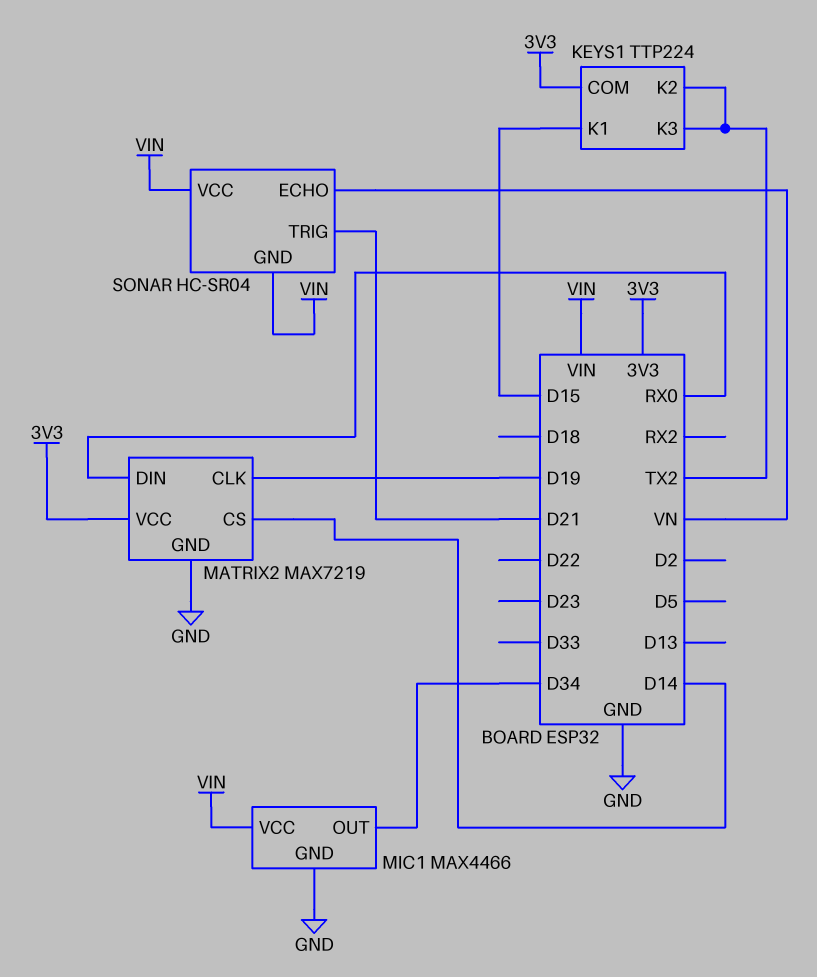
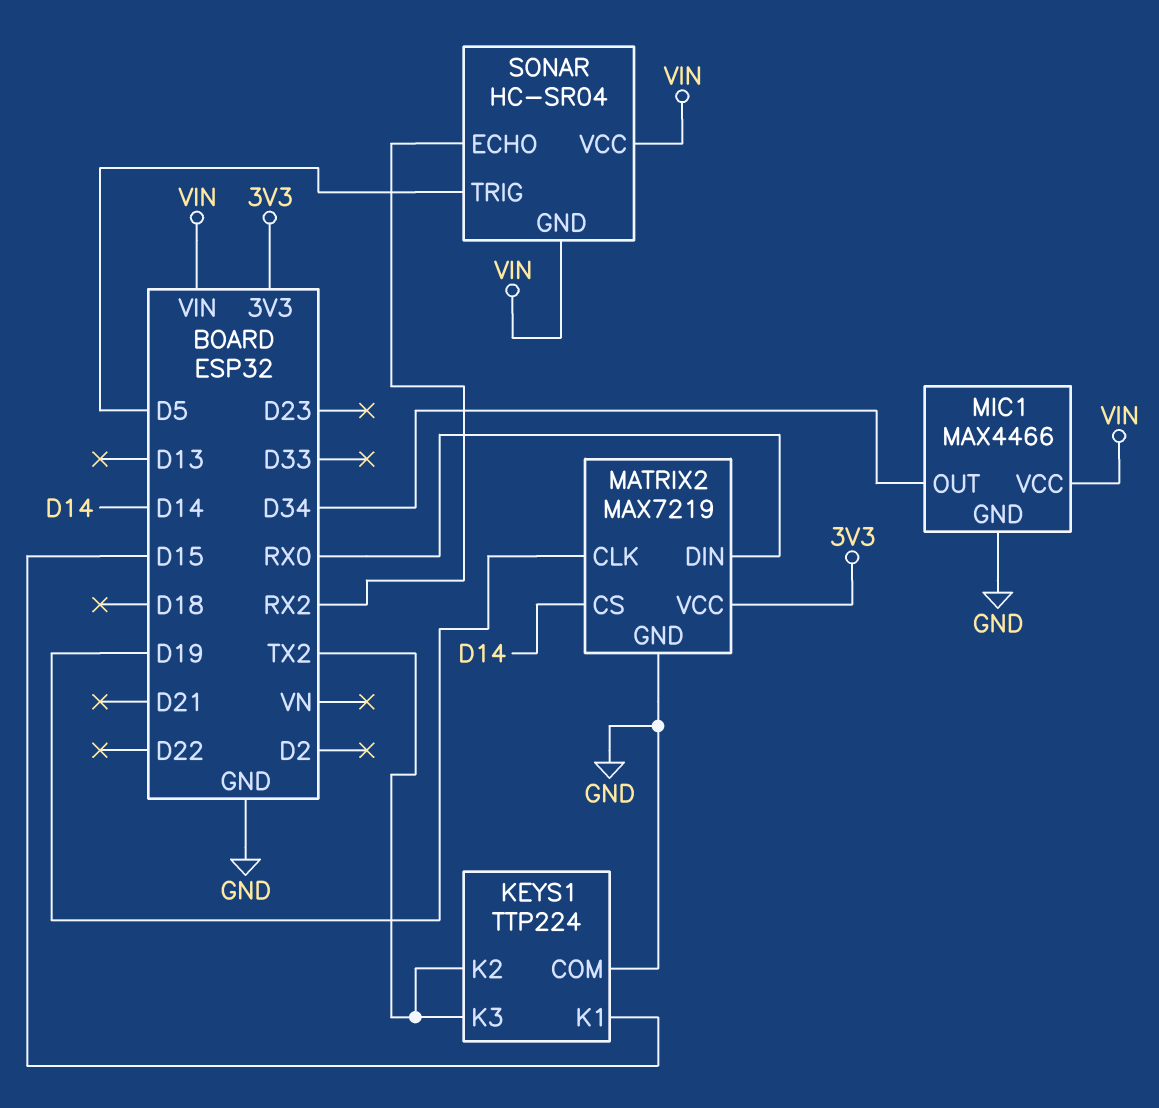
KEYS1 pin COM: 3V3 -> GND
SONAR pin ECHO: VN -> RX2
SONAR pin TRIG: D21 -> D5

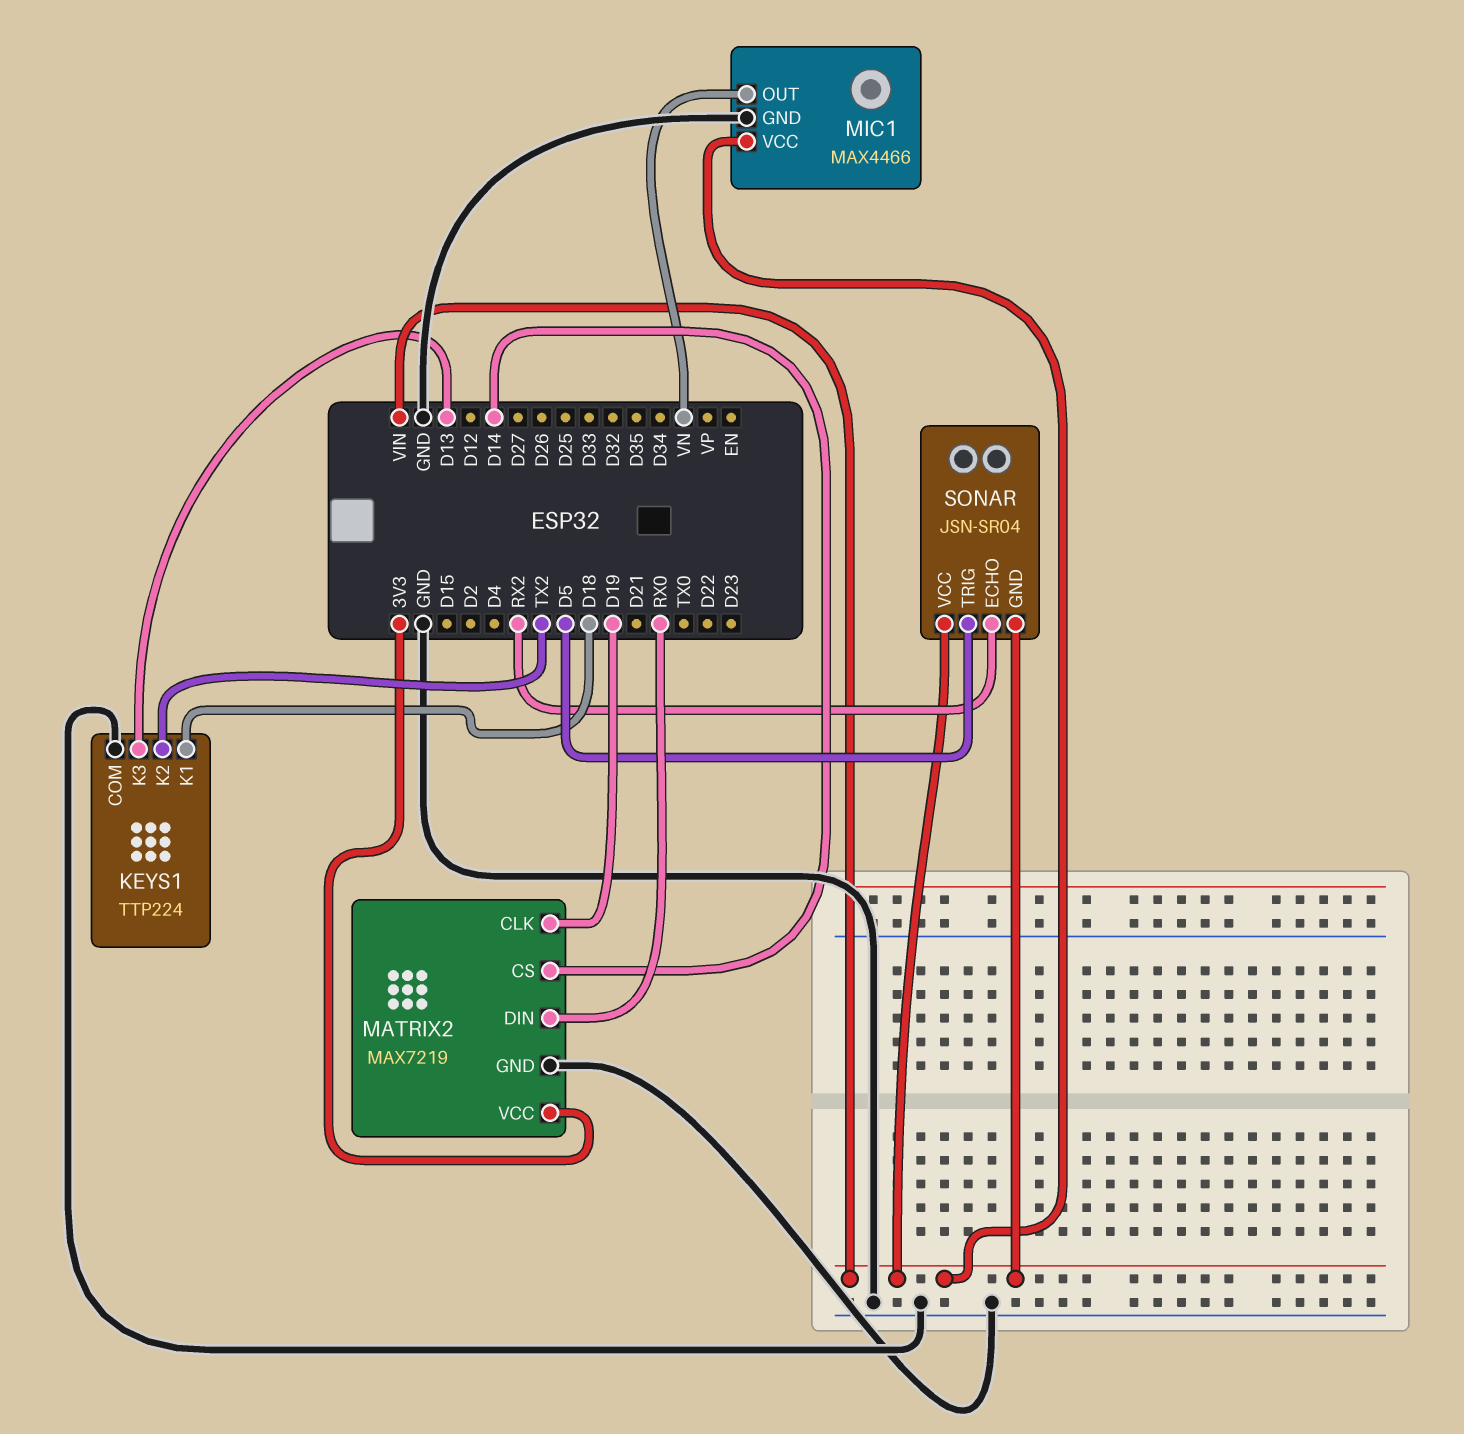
KEYS1 pin K1: D15 -> D18
KEYS1 pin K3: TX2 -> D13
MIC1 pin OUT: D34 -> VN
SONAR: HC-SR04 -> JSN-SR04

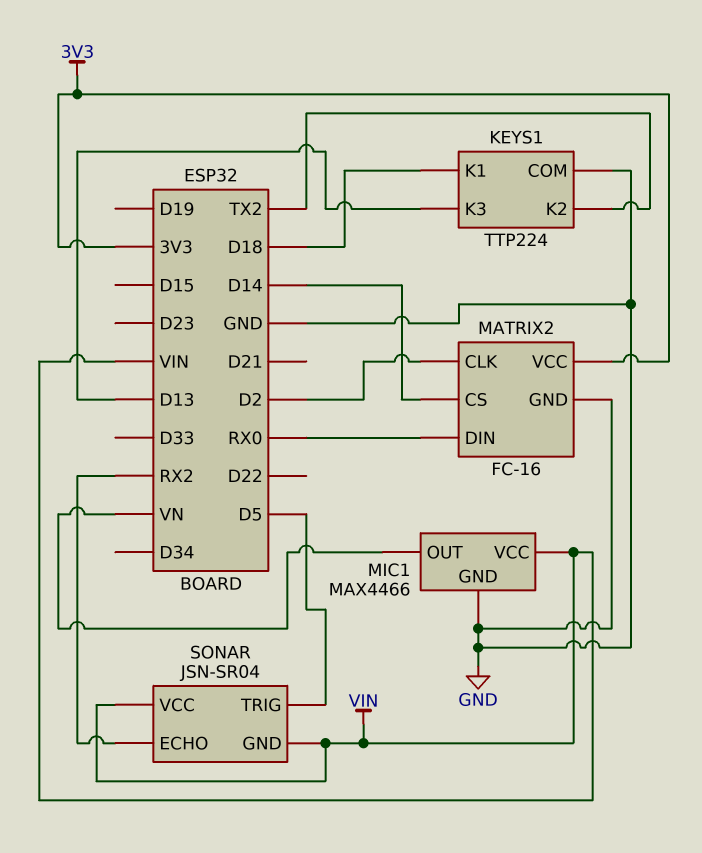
MATRIX2: MAX7219 -> FC-16
MATRIX2 pin CLK: D19 -> D2

